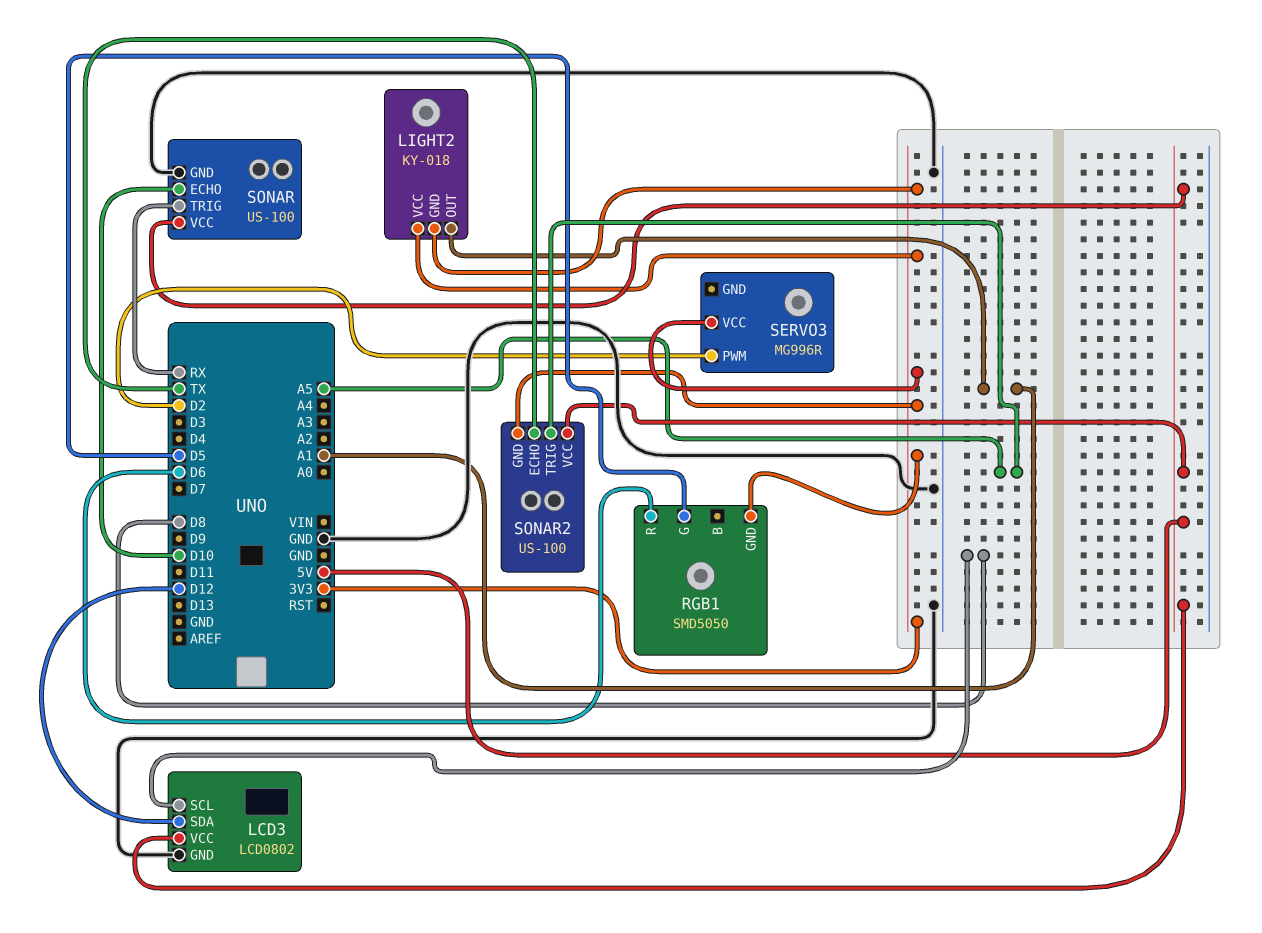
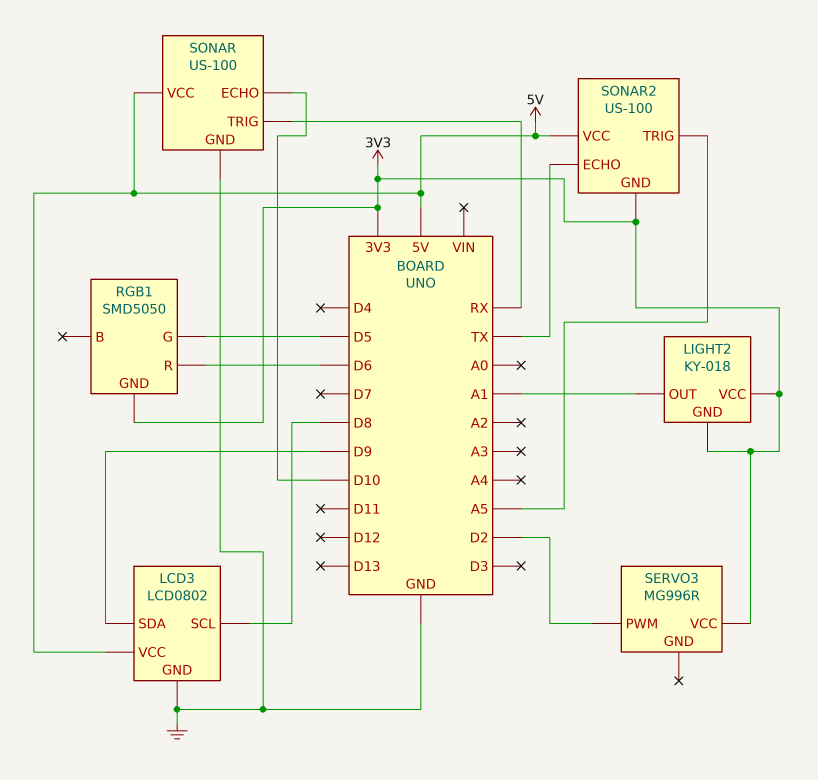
LCD3 pin SDA: D12 -> D9

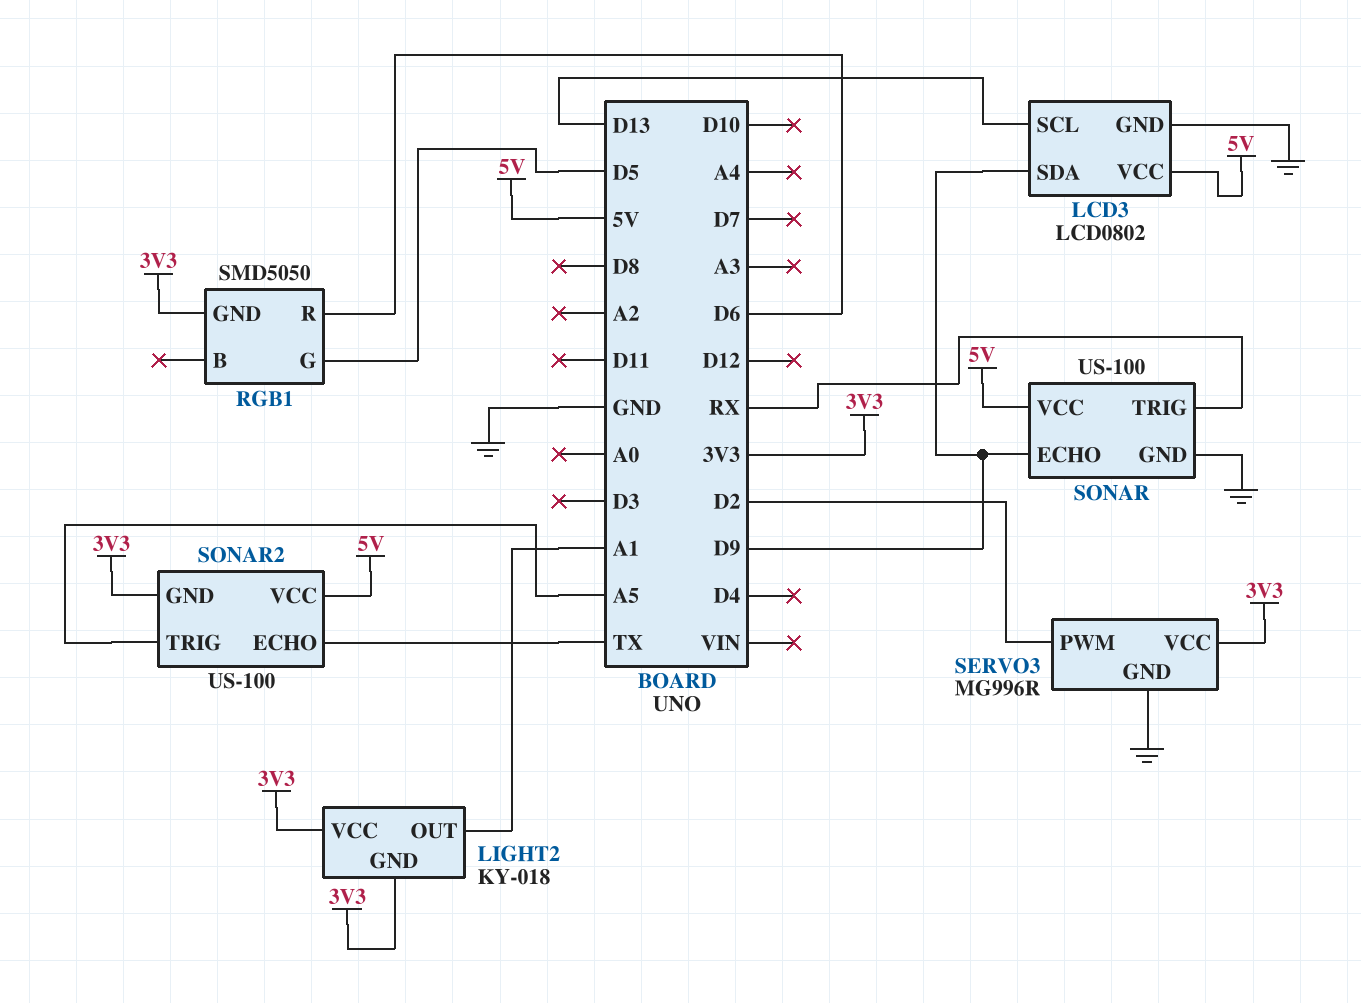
LCD3 pin SCL: D8 -> D13
SERVO3 pin GND: none -> GND
SONAR pin ECHO: D10 -> D9

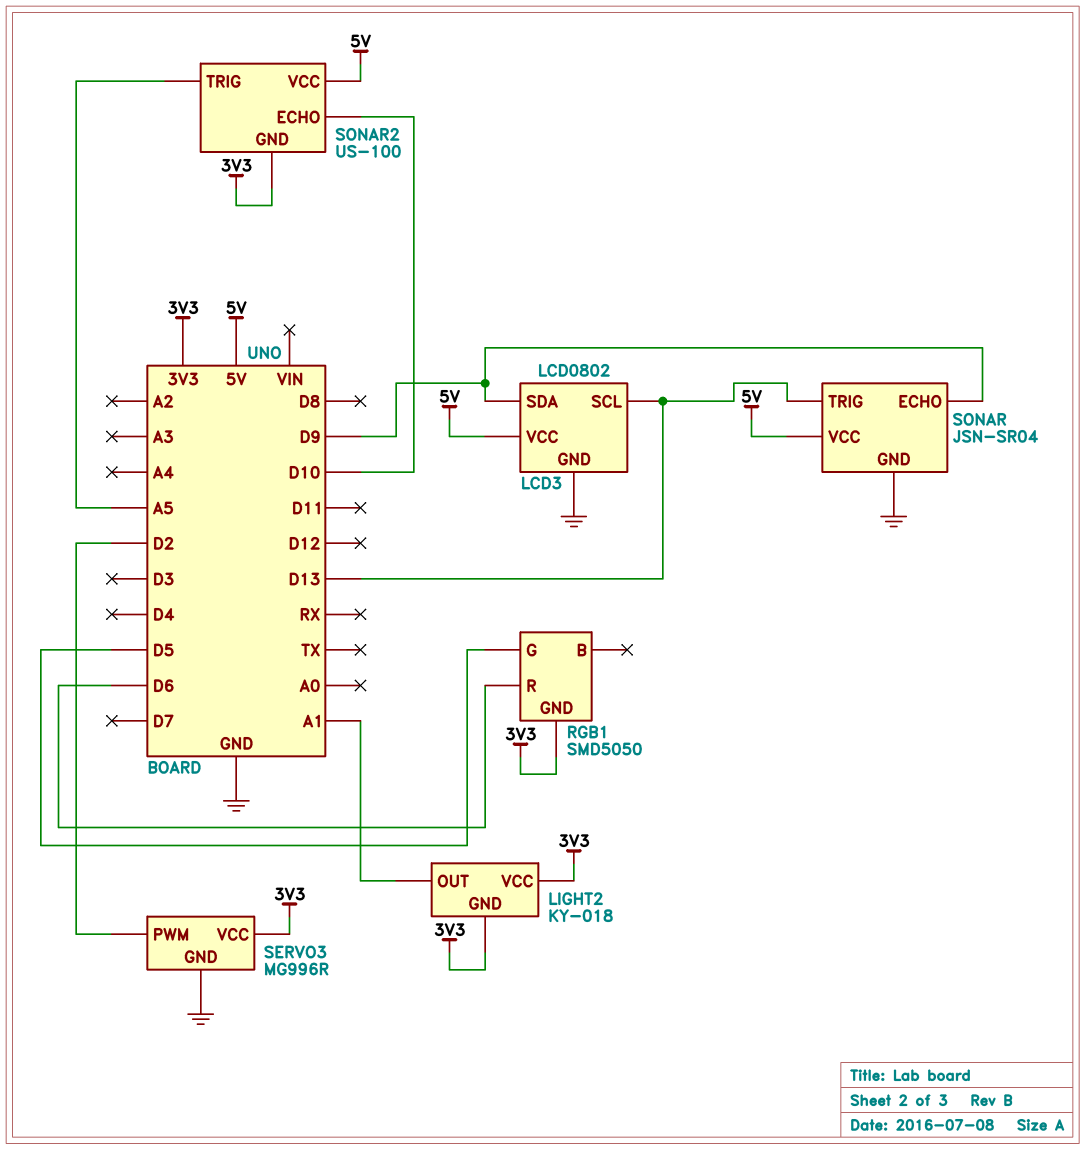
SONAR: US-100 -> JSN-SR04
SONAR pin TRIG: RX -> D13
SONAR2 pin ECHO: TX -> D10

